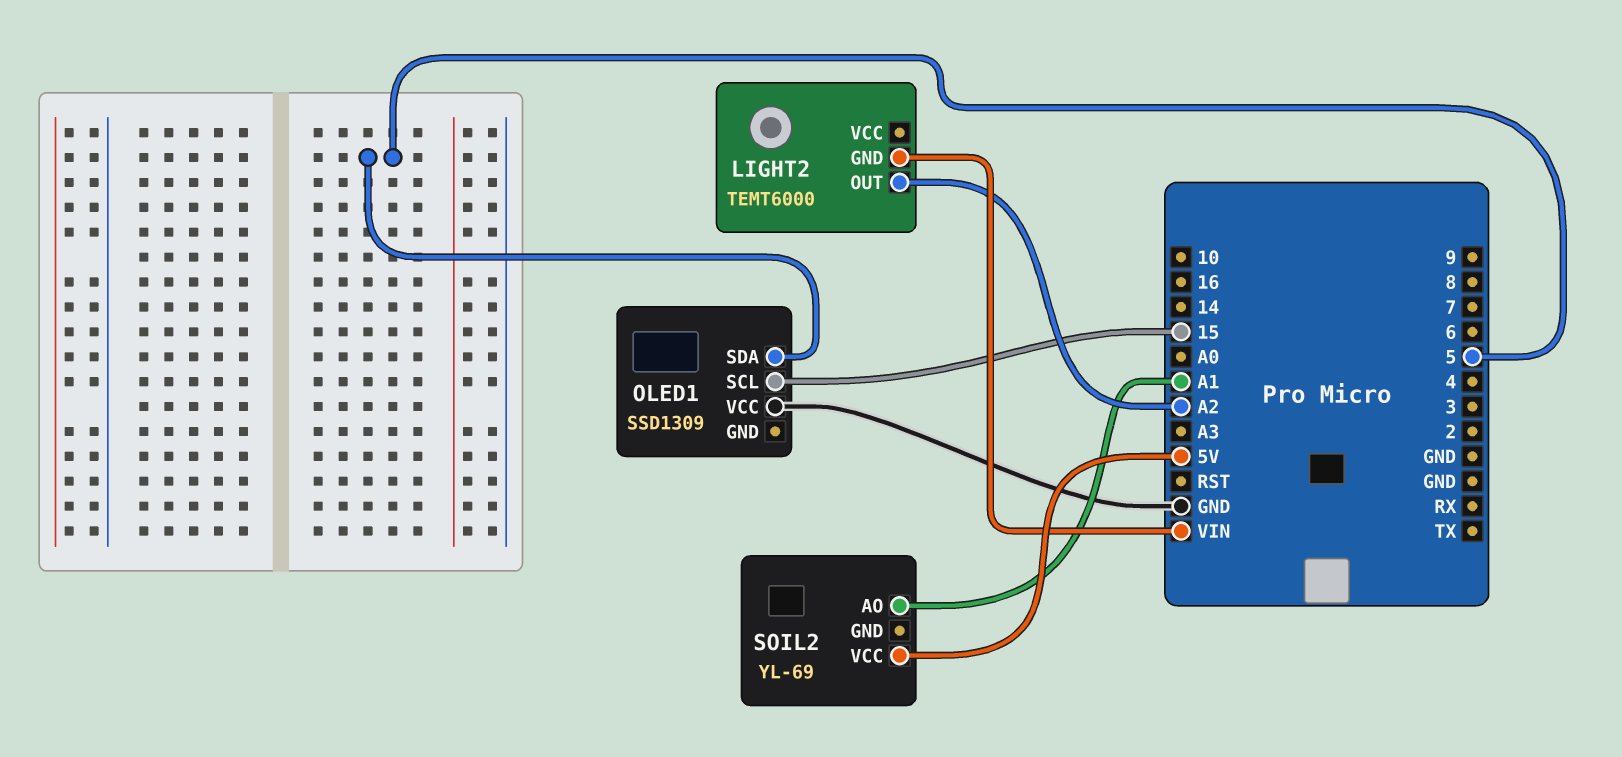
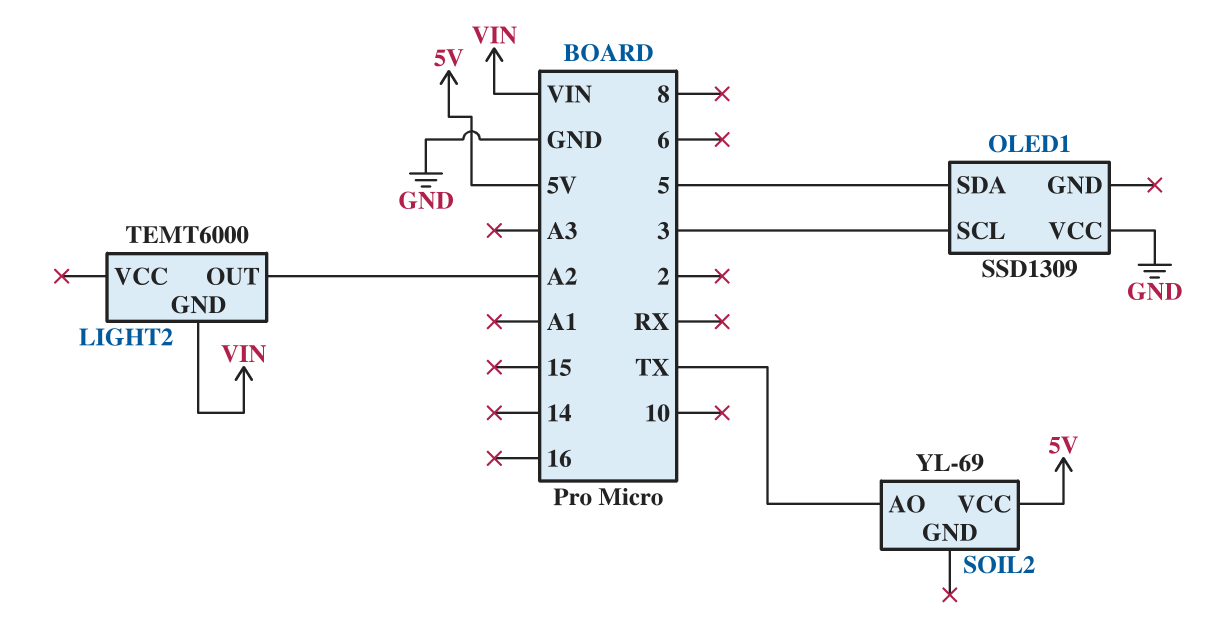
OLED1 pin SCL: 15 -> 3
SOIL2 pin AO: A1 -> TX

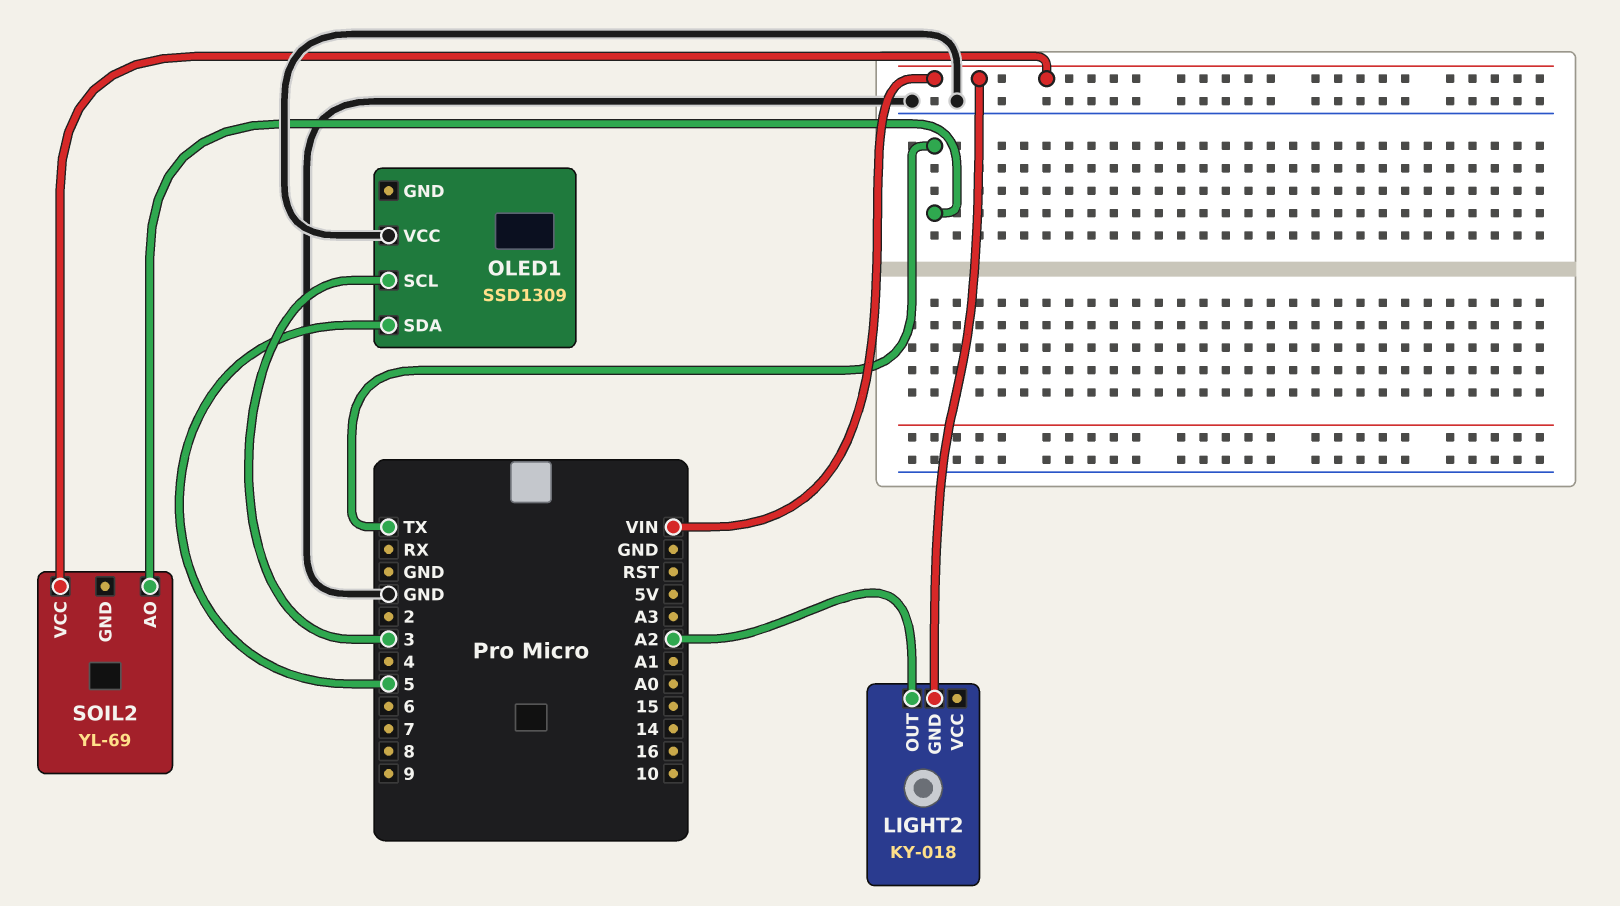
LIGHT2: TEMT6000 -> KY-018
SOIL2 pin VCC: 5V -> VIN

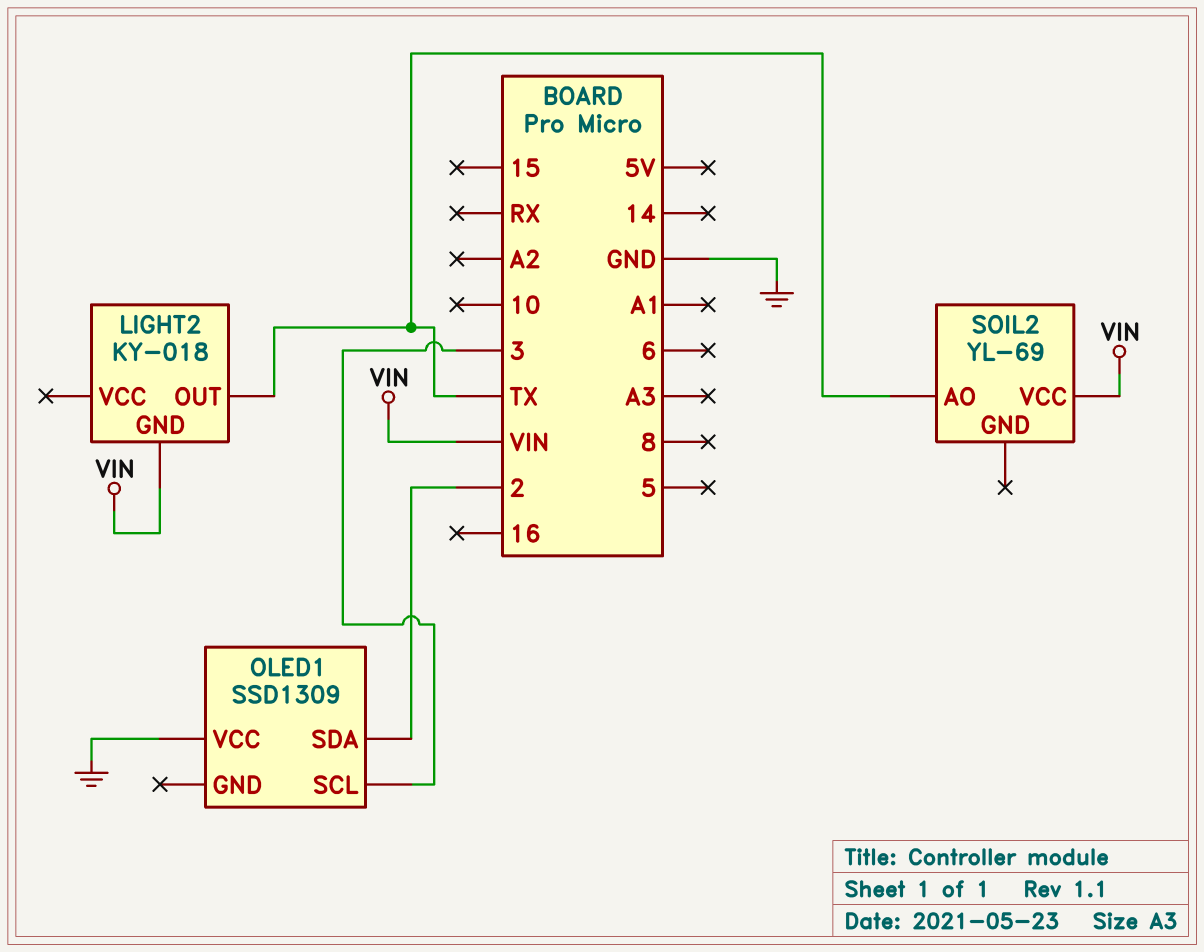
LIGHT2 pin OUT: A2 -> TX
OLED1 pin SDA: 5 -> 2

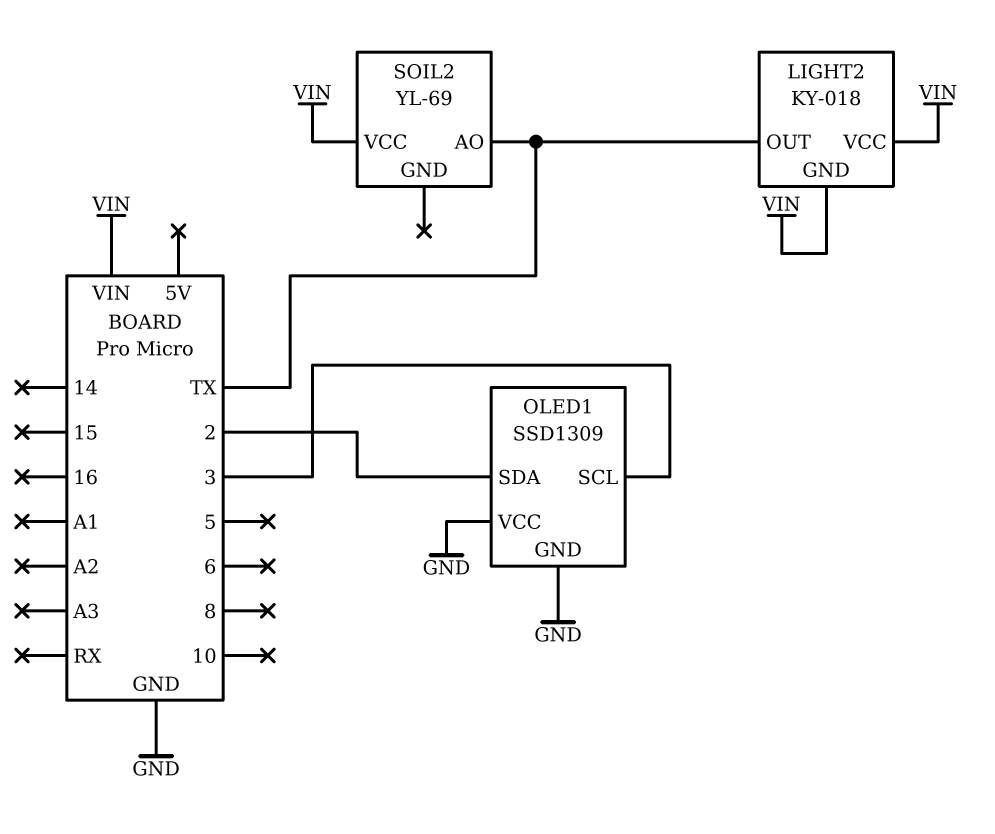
LIGHT2 pin VCC: none -> VIN
OLED1 pin GND: none -> GND

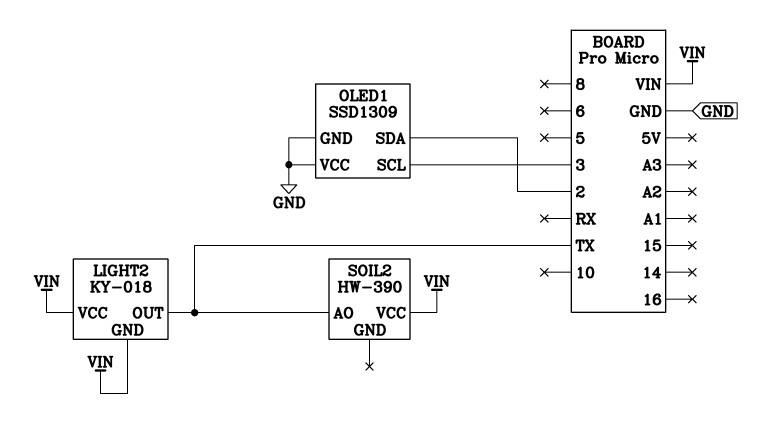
SOIL2: YL-69 -> HW-390

